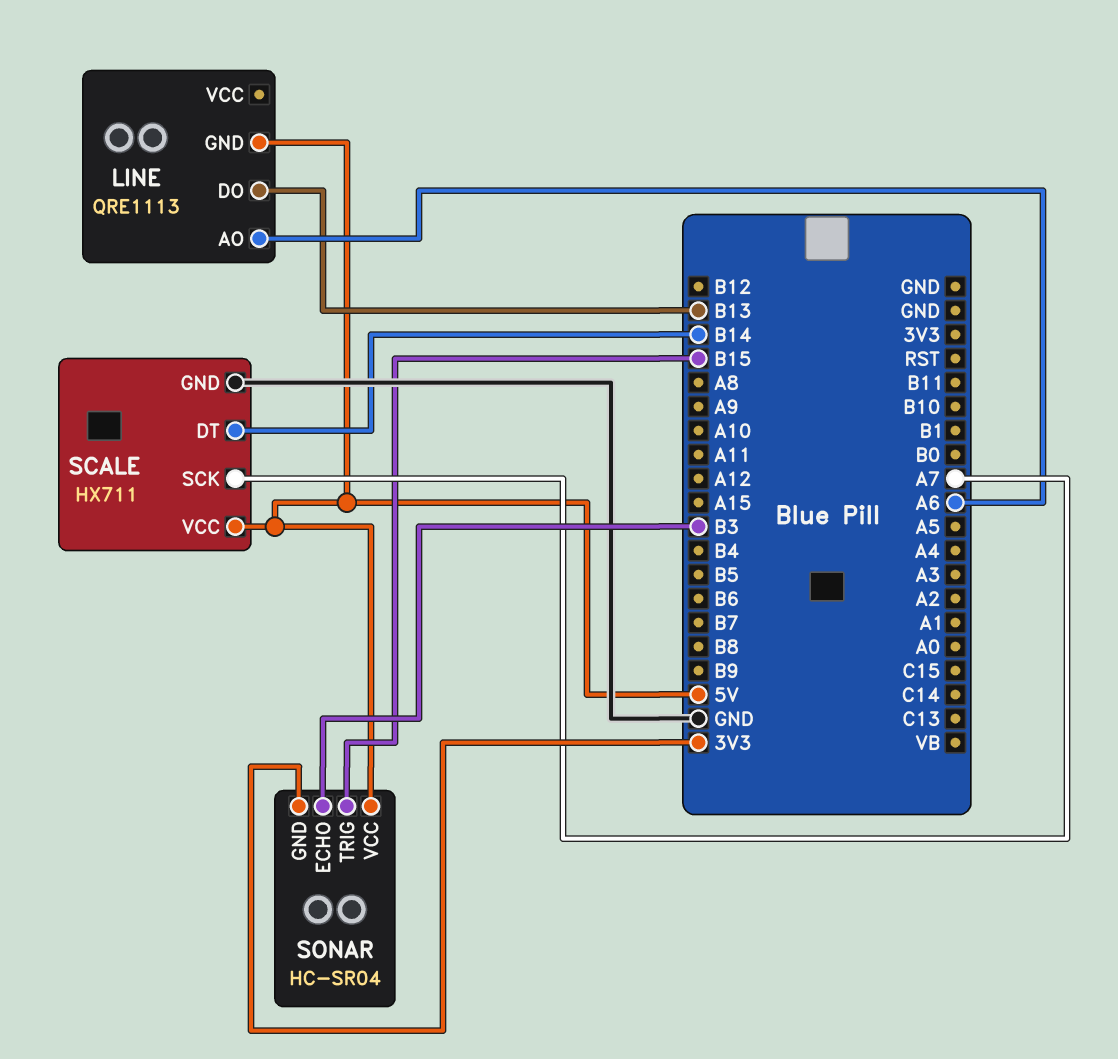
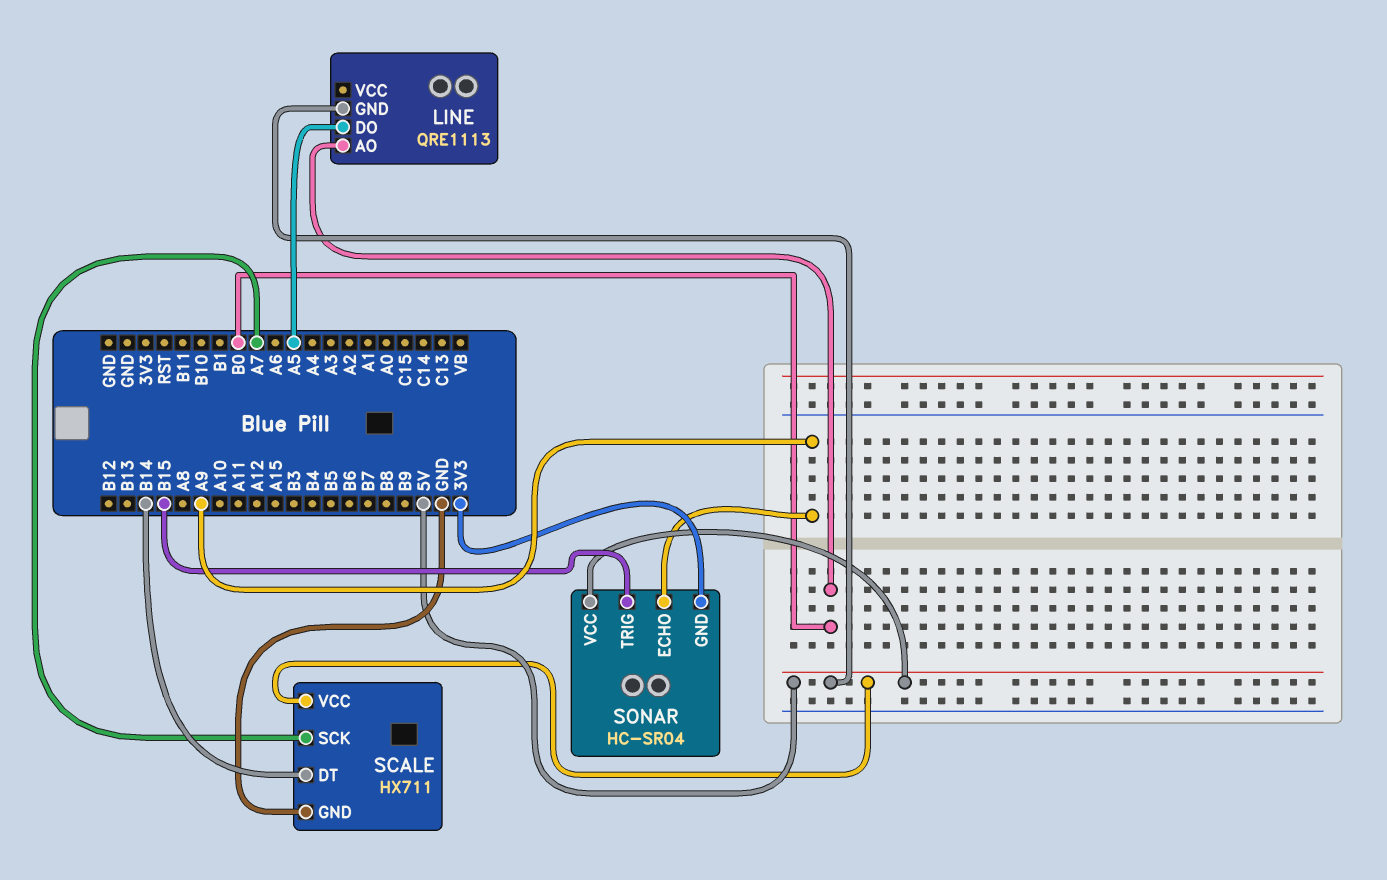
LINE pin AO: A6 -> B0
LINE pin DO: B13 -> A5
SONAR pin ECHO: B3 -> A9

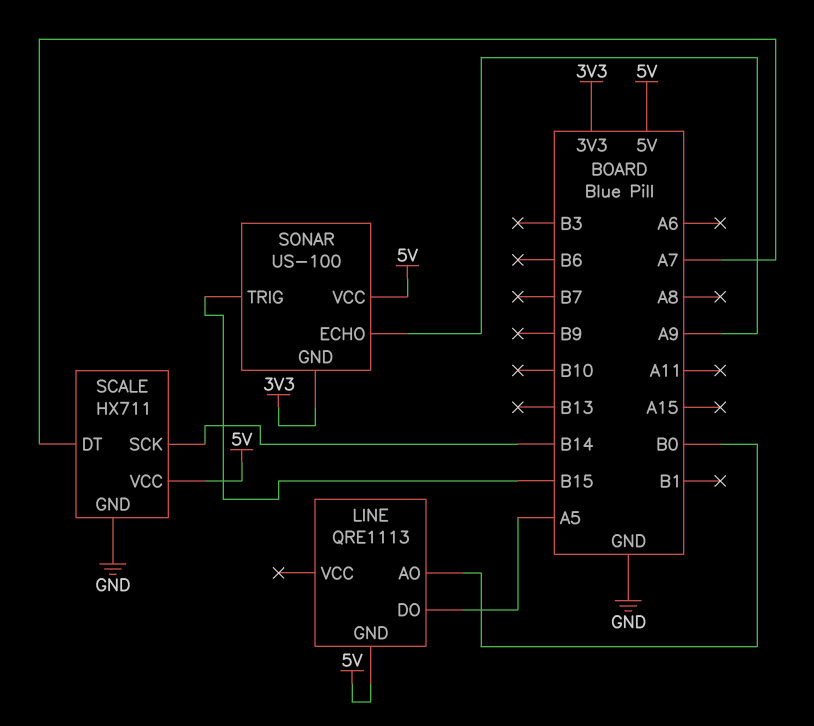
SCALE pin DT: B14 -> A7
SCALE pin SCK: A7 -> B14
SONAR: HC-SR04 -> US-100

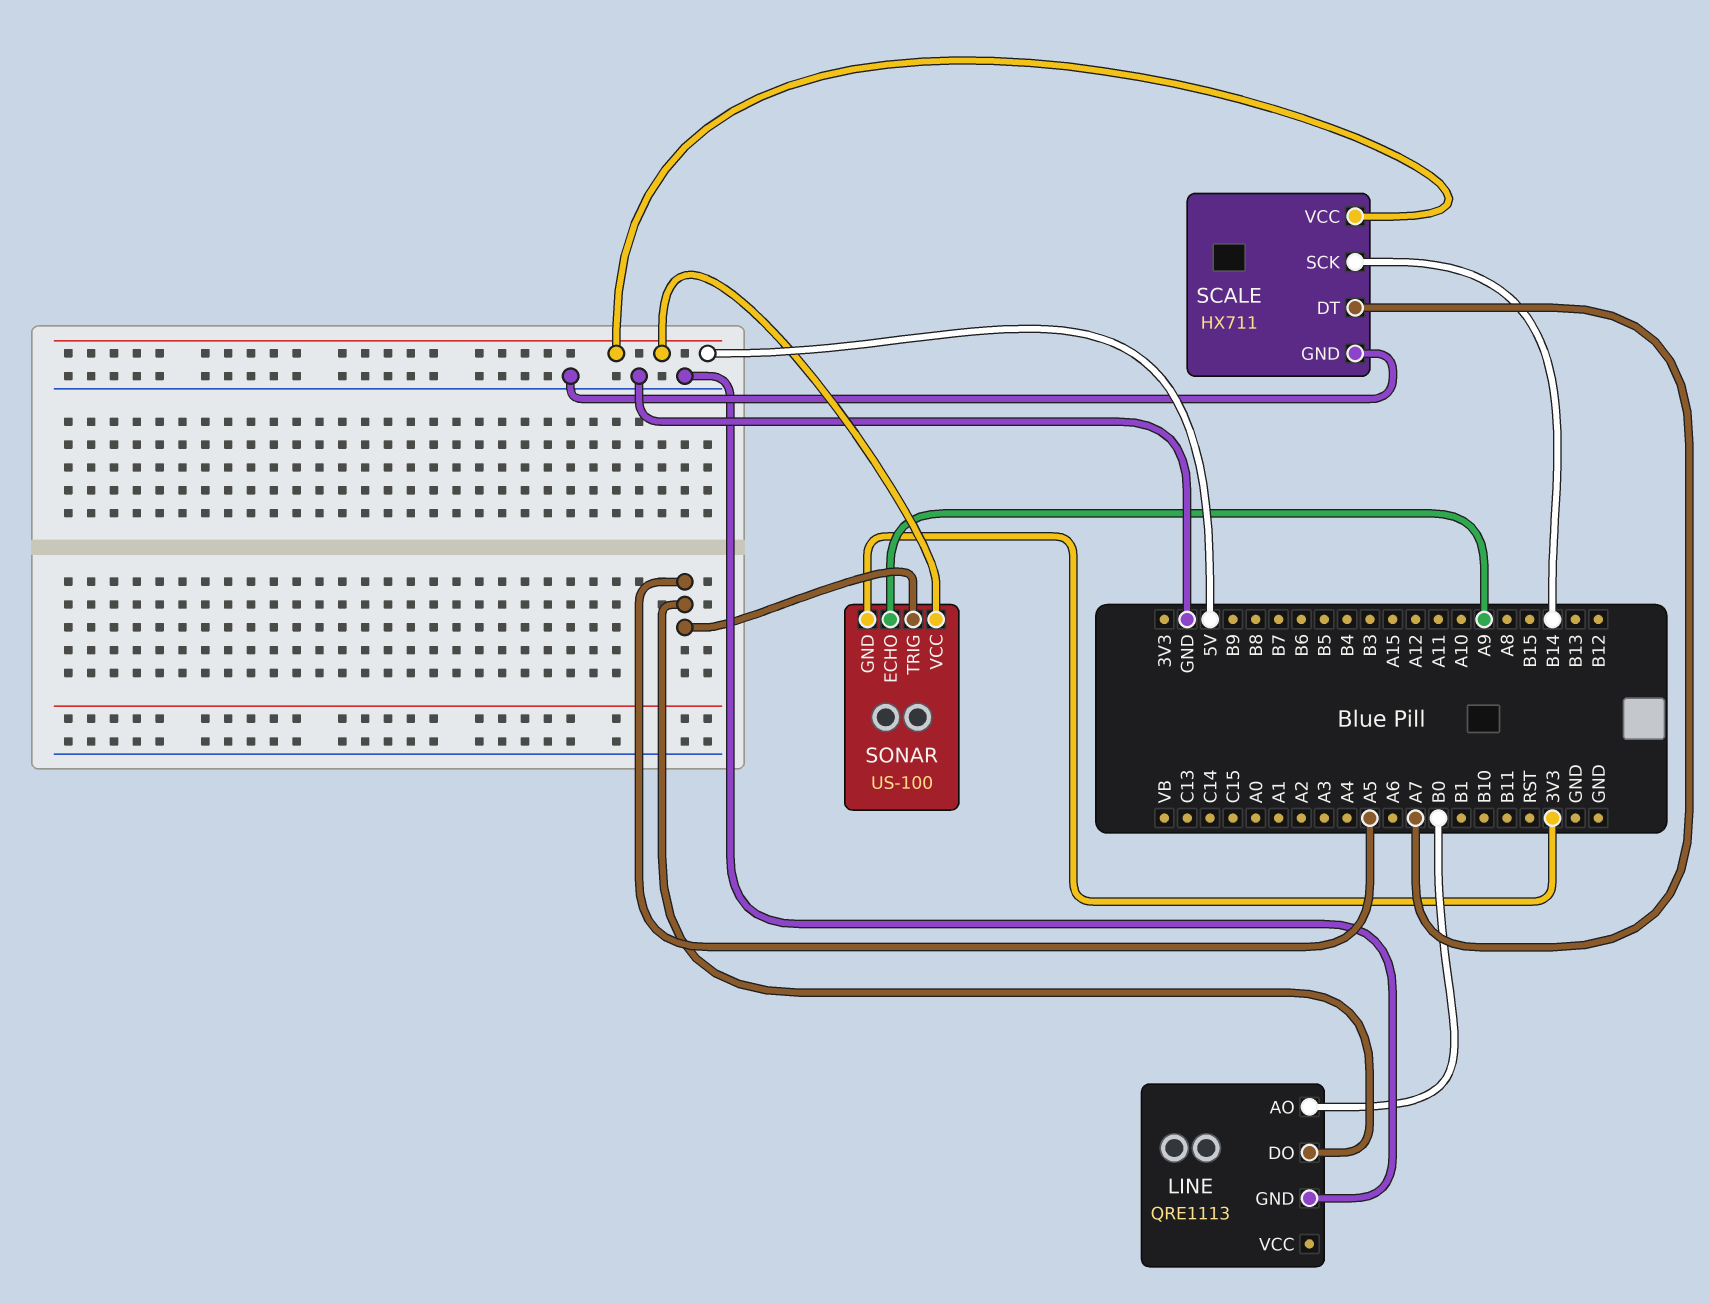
LINE pin GND: 5V -> GND
SONAR pin TRIG: B15 -> A5

